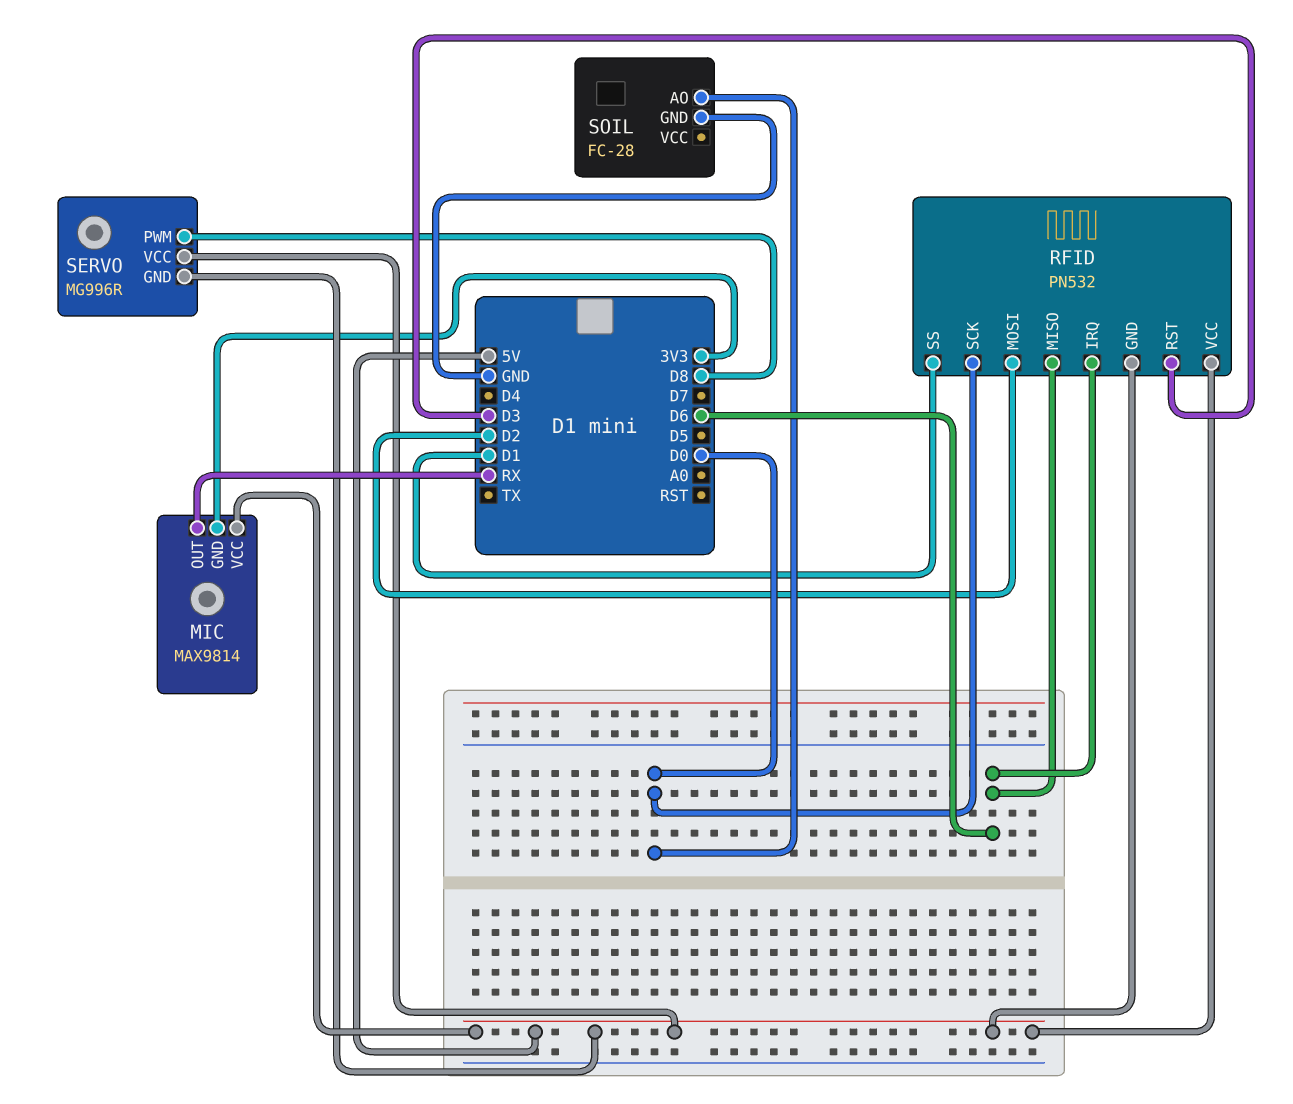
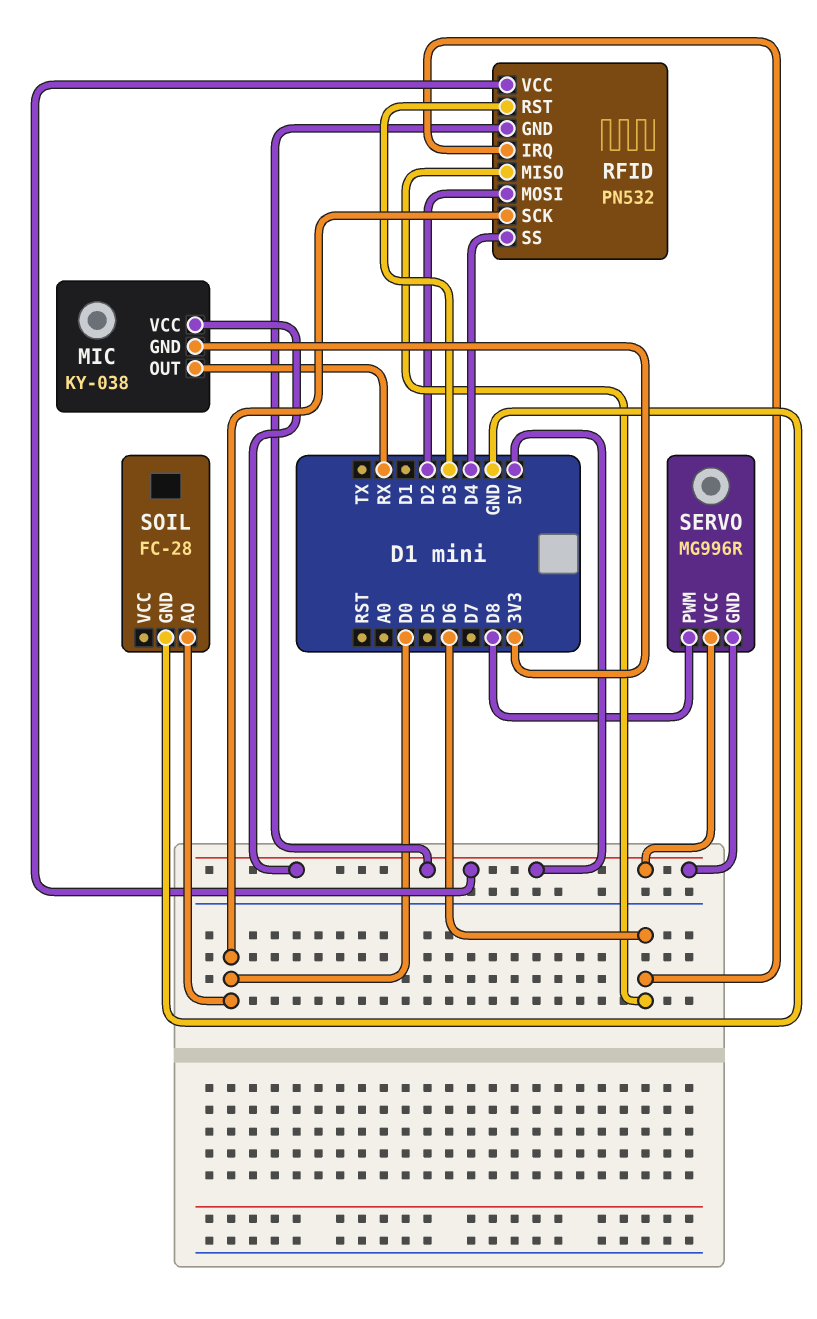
MIC: MAX9814 -> KY-038
RFID pin SS: D1 -> D4

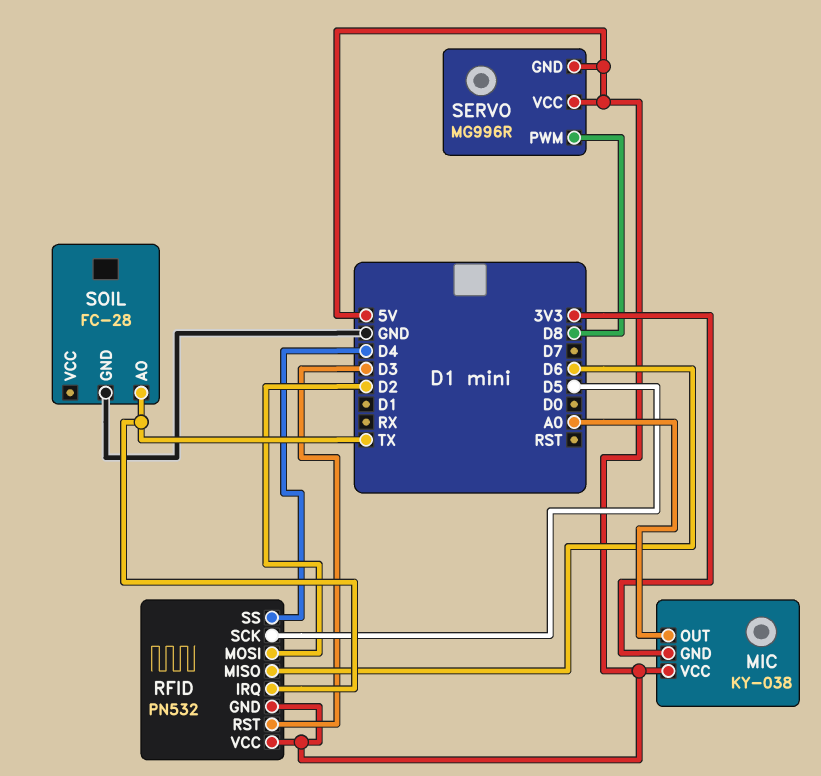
MIC pin OUT: RX -> A0
RFID pin IRQ: D6 -> TX
RFID pin SCK: D0 -> D5
SOIL pin AO: D0 -> TX

